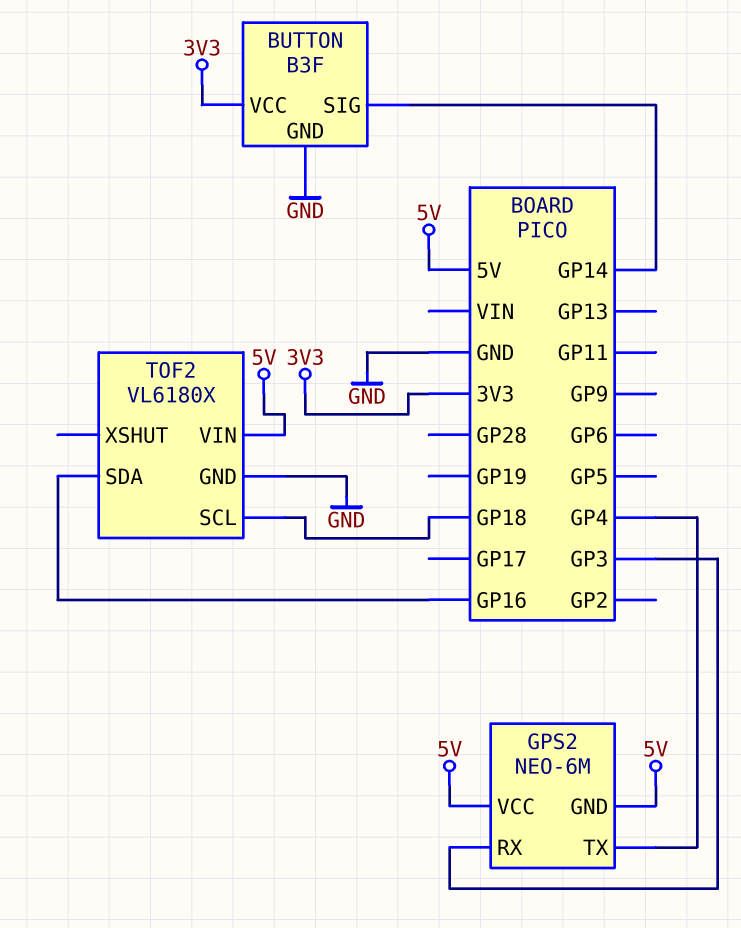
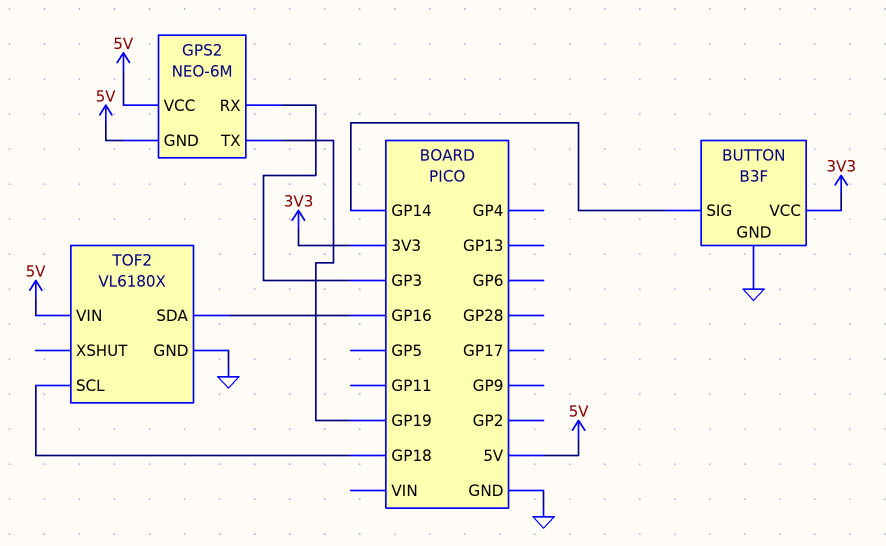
GPS2 pin TX: GP4 -> GP19

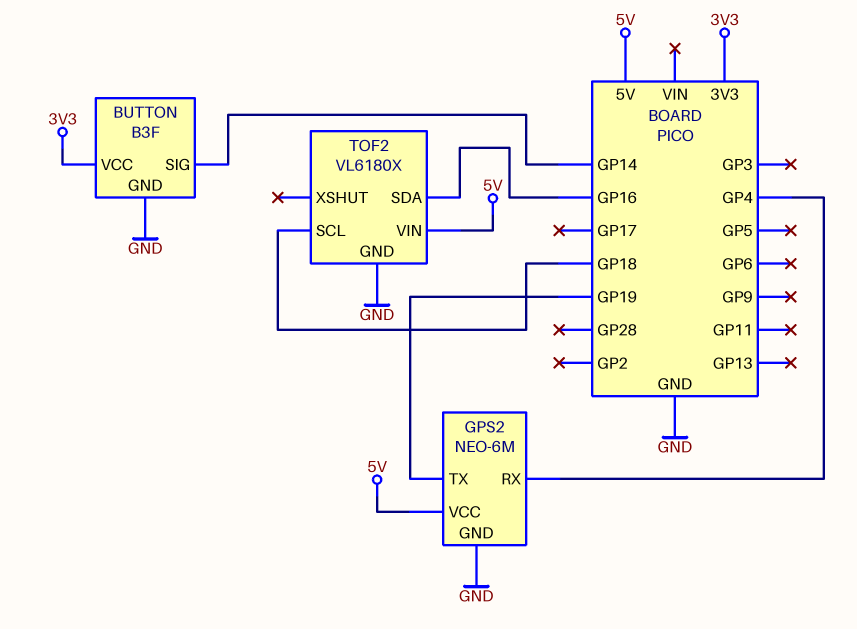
GPS2 pin GND: 5V -> GND
GPS2 pin RX: GP3 -> GP4

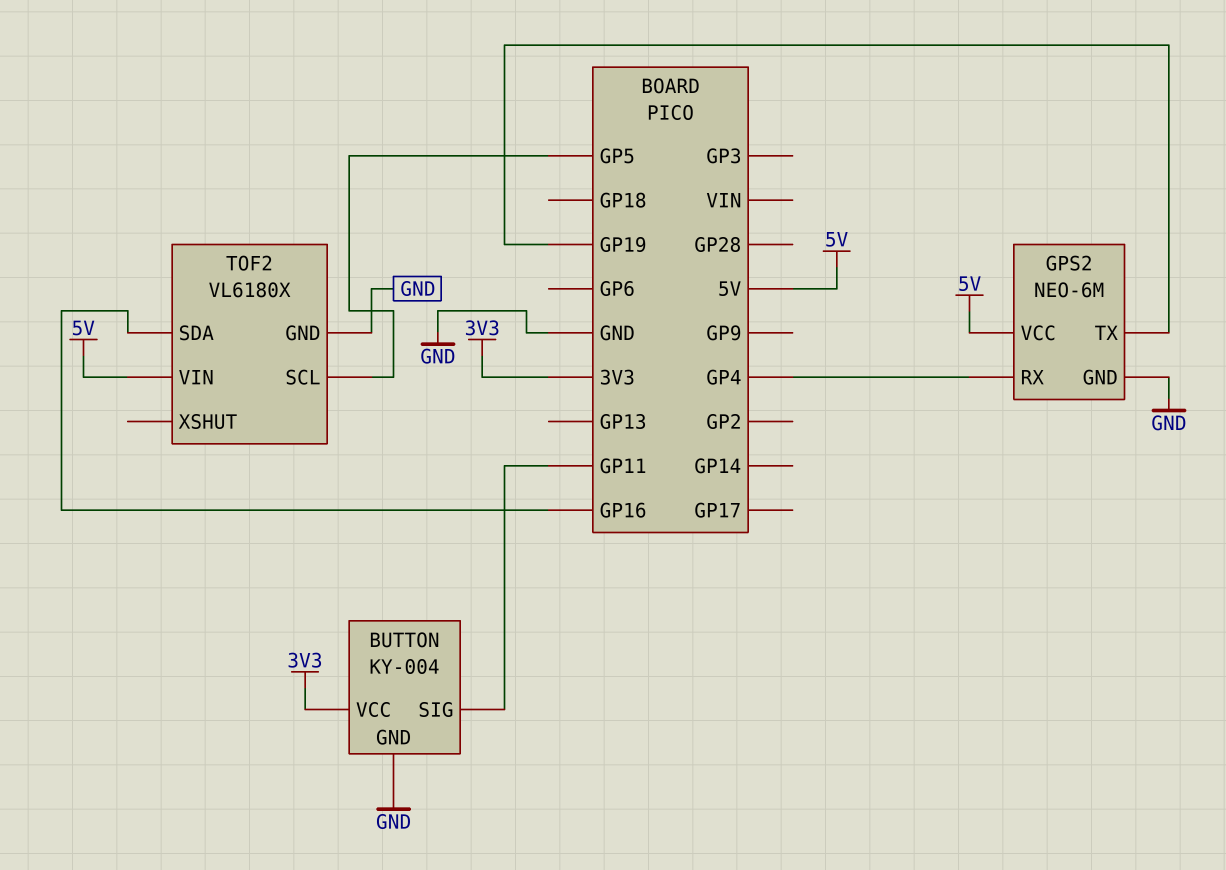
BUTTON: B3F -> KY-004
BUTTON pin SIG: GP14 -> GP11
TOF2 pin SCL: GP18 -> GP5

